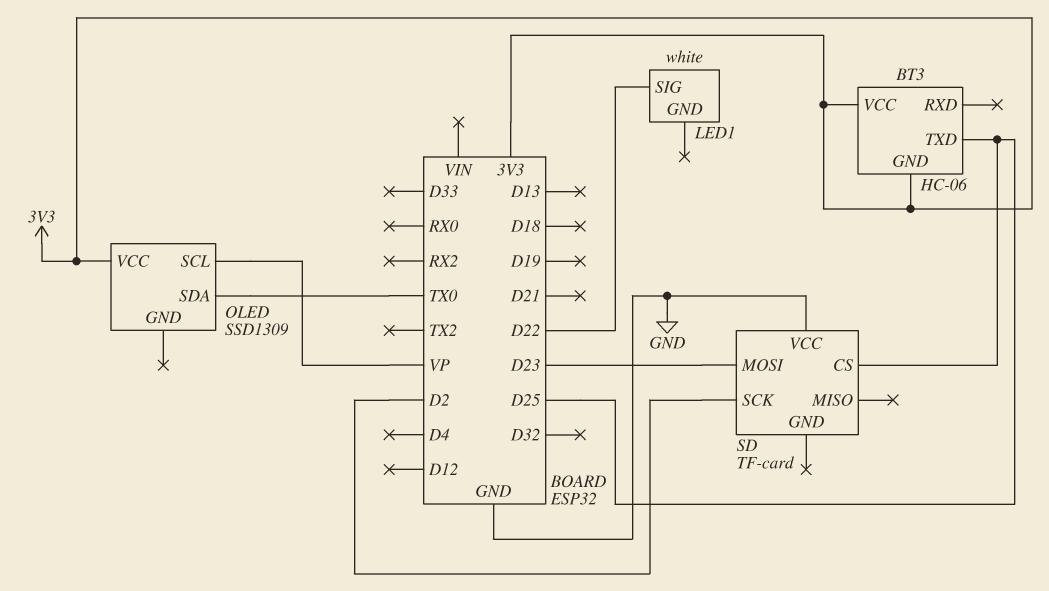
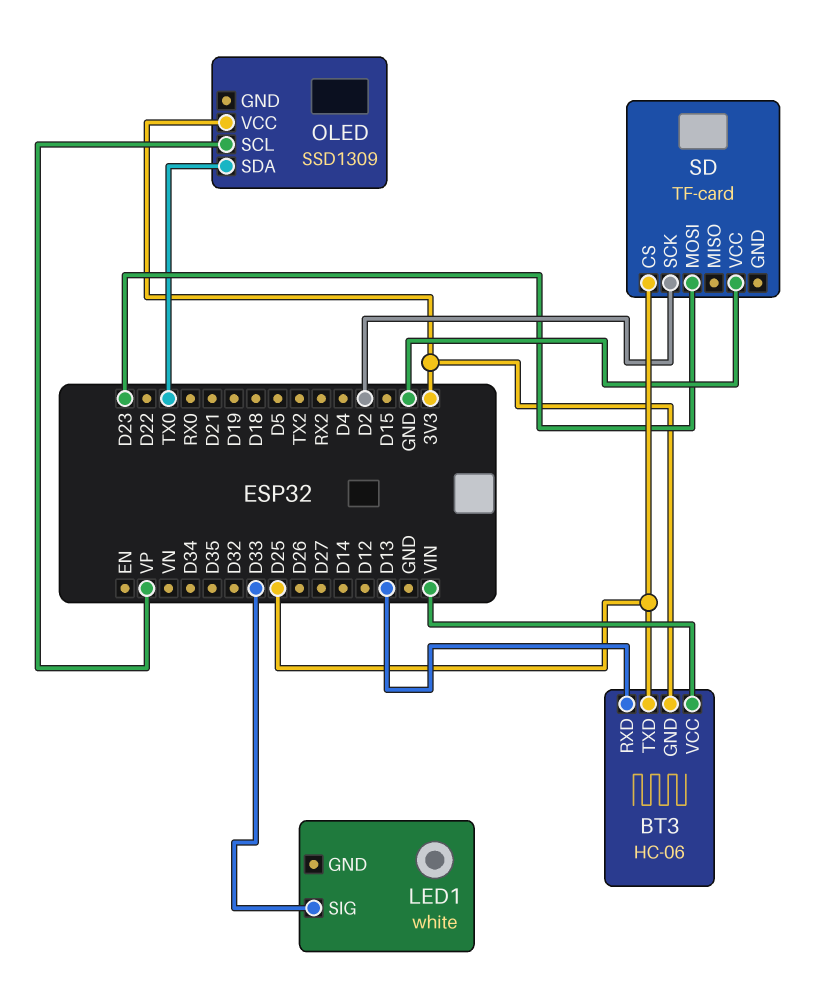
BT3 pin RXD: none -> D13
BT3 pin VCC: 3V3 -> VIN
LED1 pin SIG: D22 -> D33

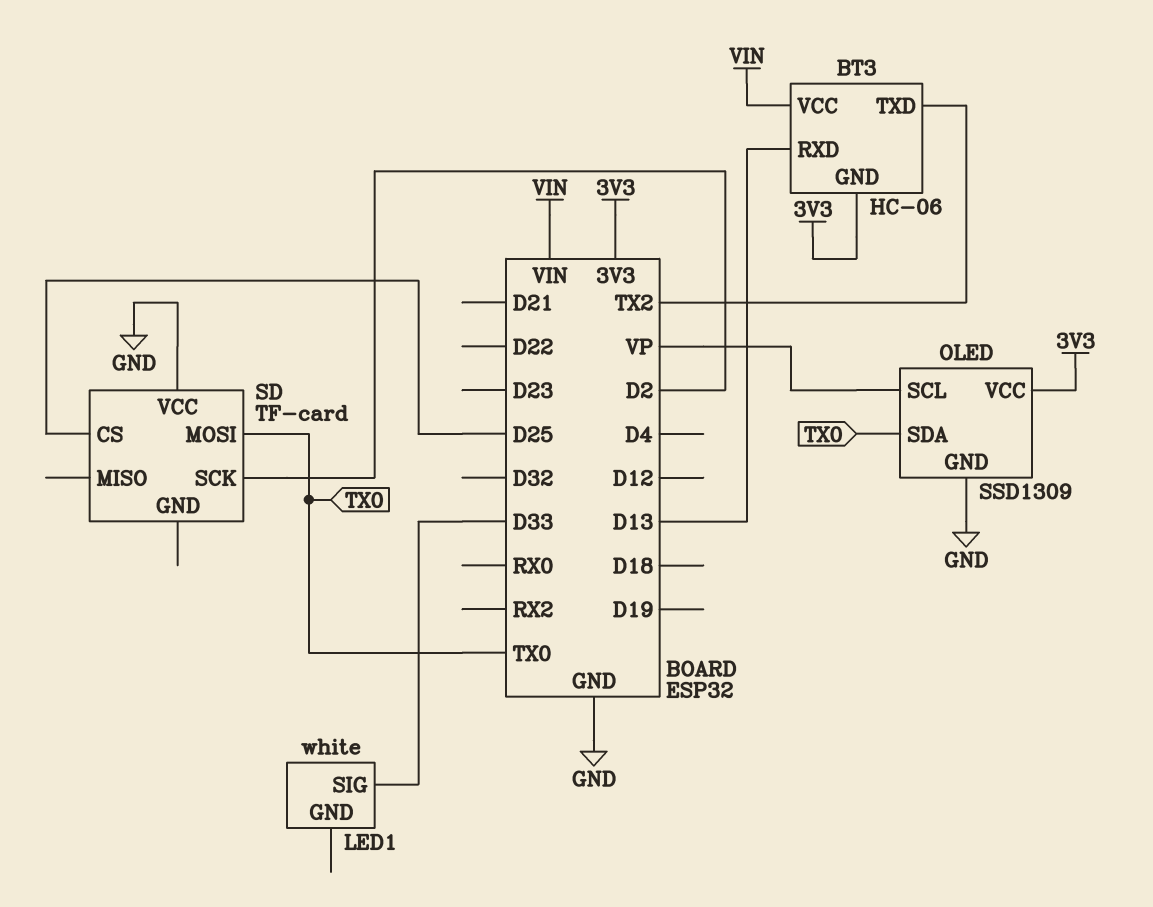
BT3 pin TXD: D25 -> TX2
OLED pin GND: none -> GND
SD pin MOSI: D23 -> TX0

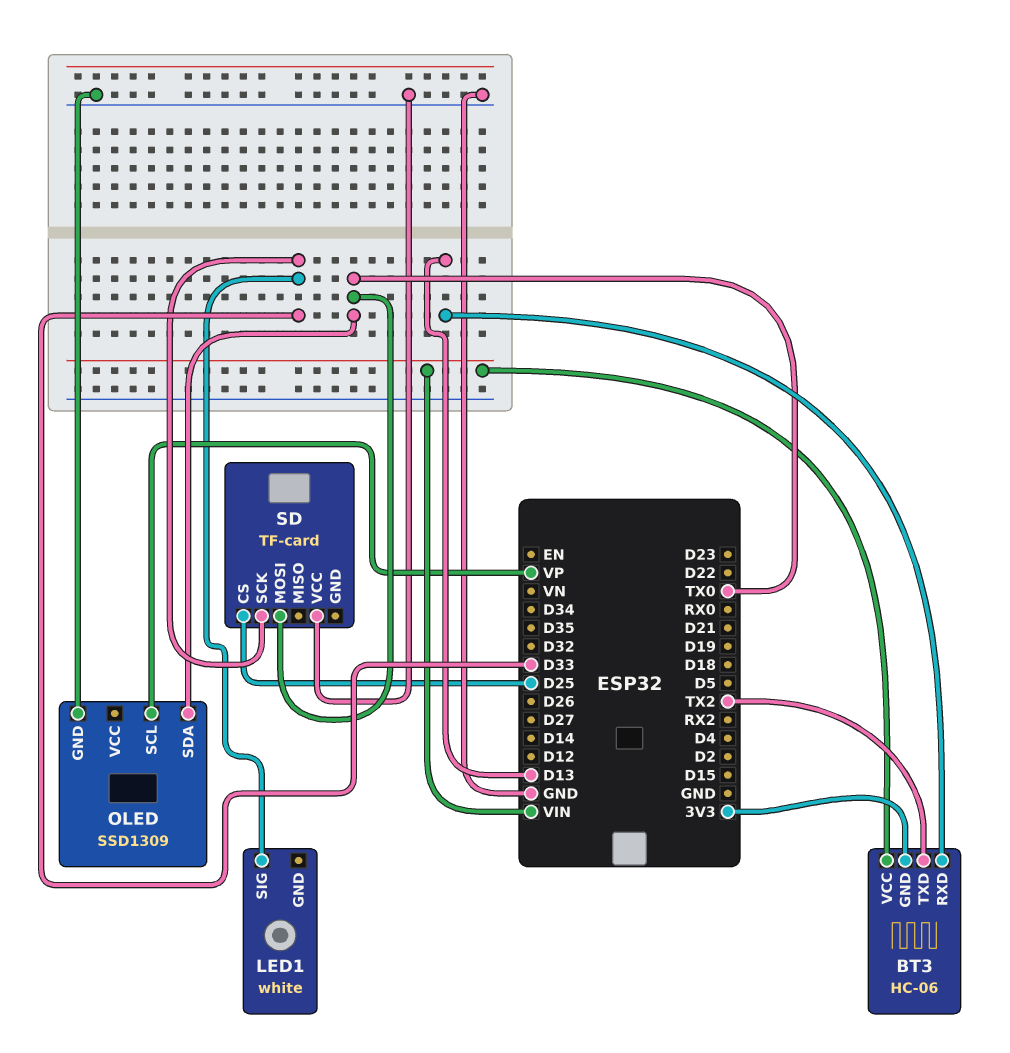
OLED pin VCC: 3V3 -> none
SD pin SCK: D2 -> D33

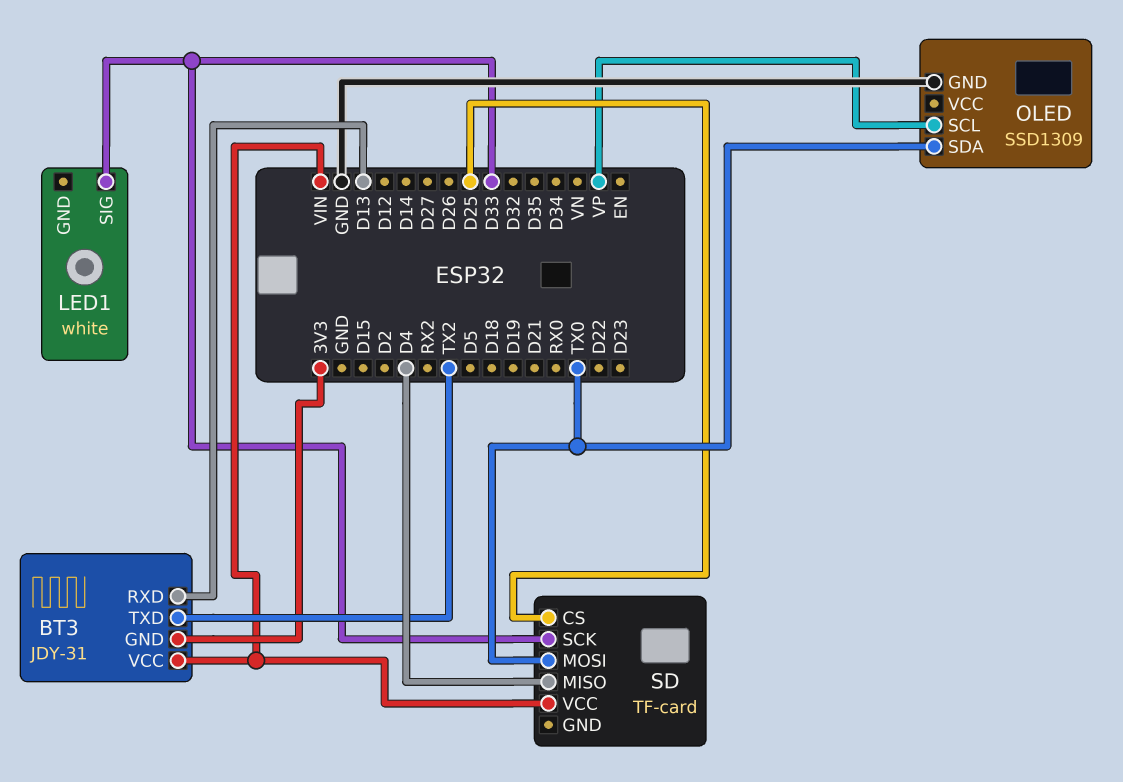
BT3: HC-06 -> JDY-31
SD pin MISO: none -> D4
SD pin VCC: GND -> VIN

